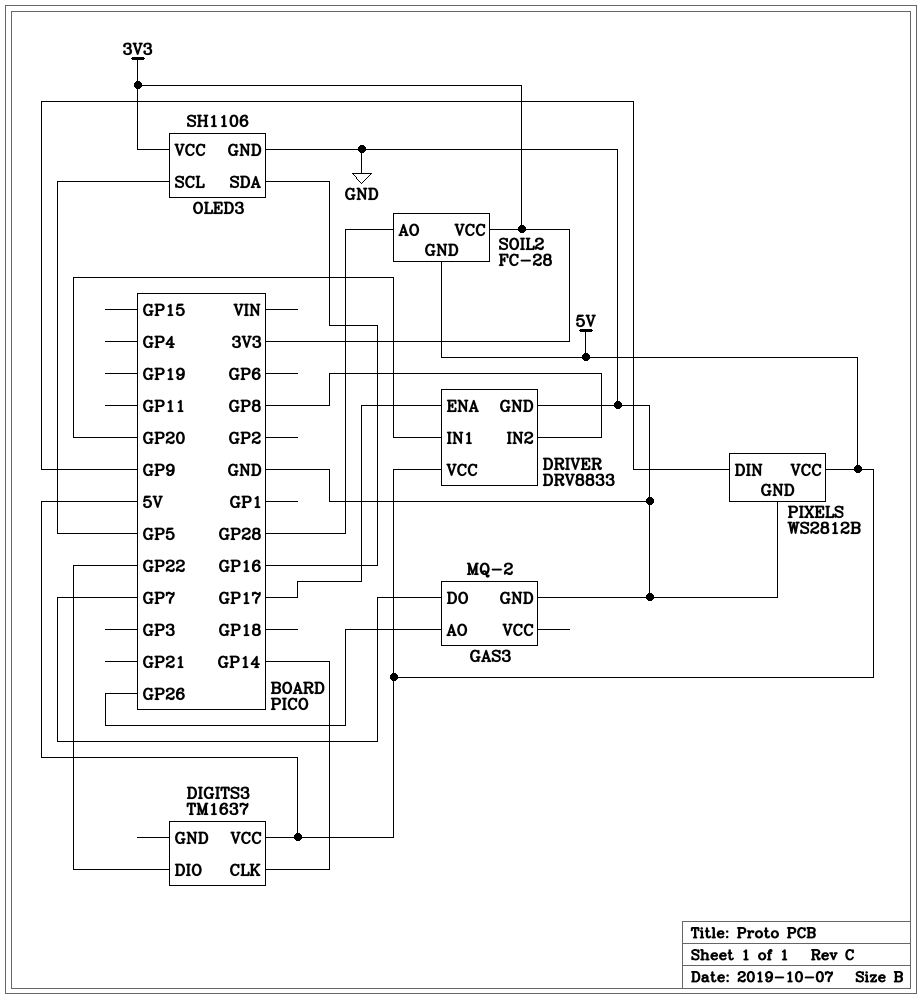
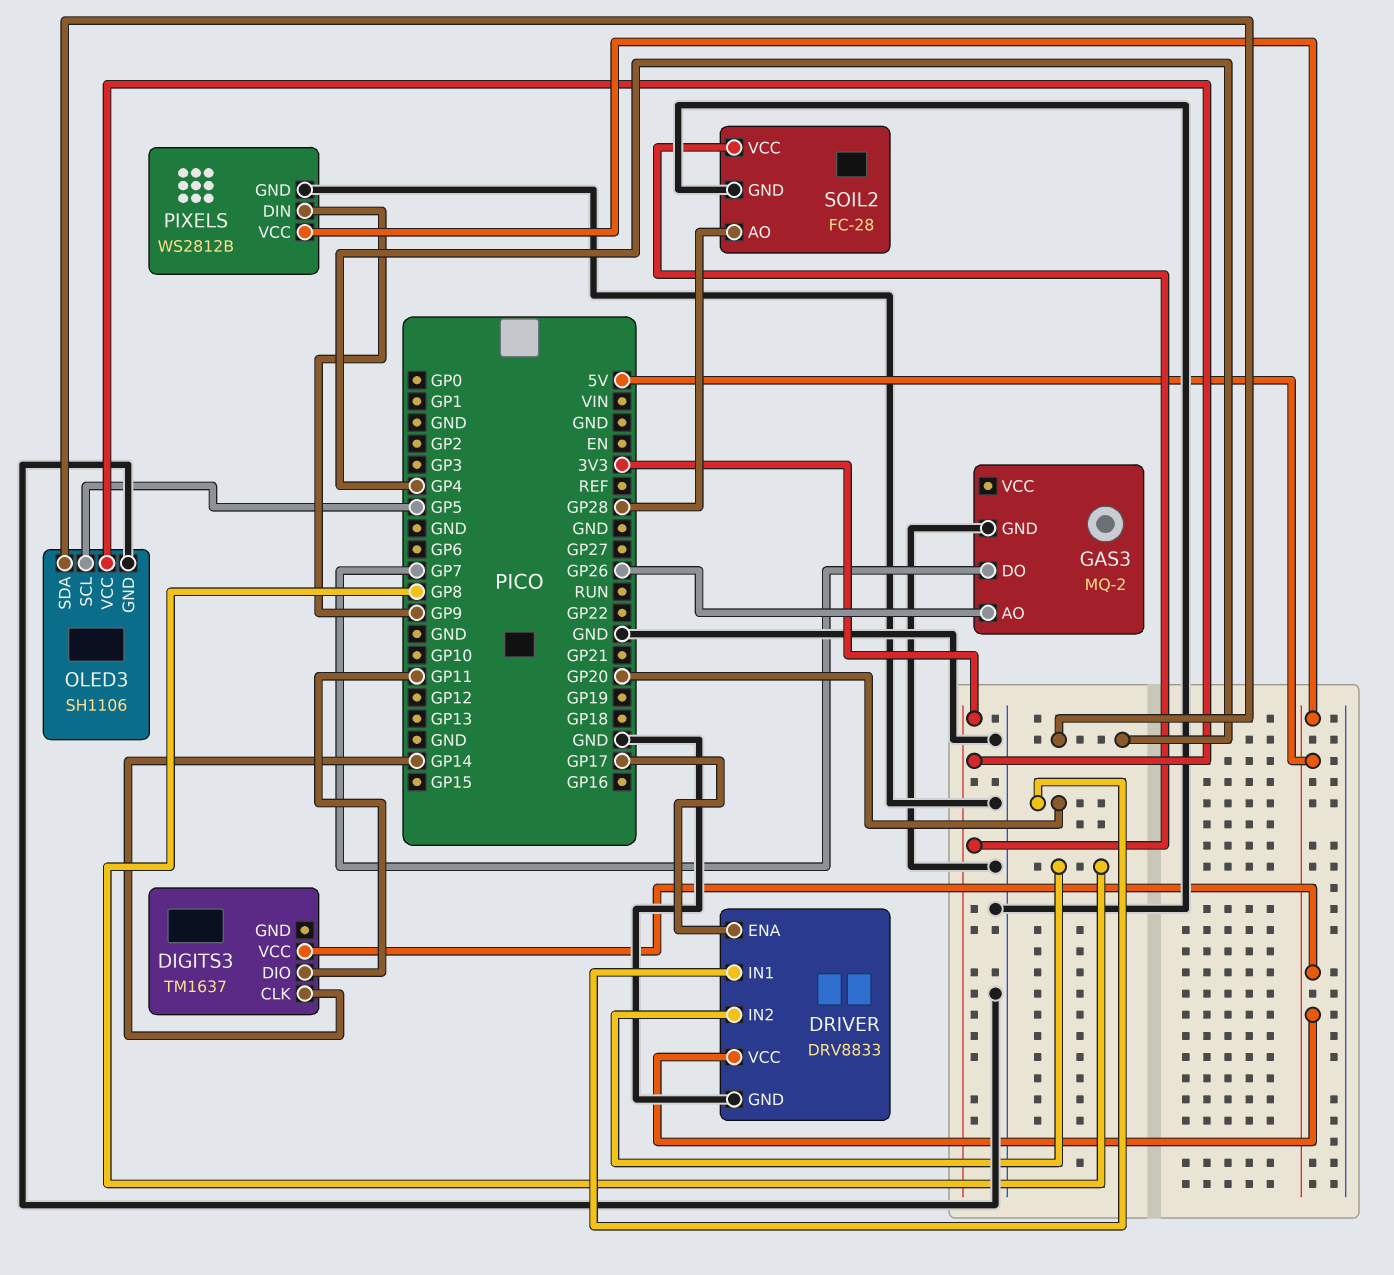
DIGITS3 pin DIO: GP22 -> GP11
OLED3 pin SDA: GP16 -> GP4
SOIL2 pin GND: 5V -> GND

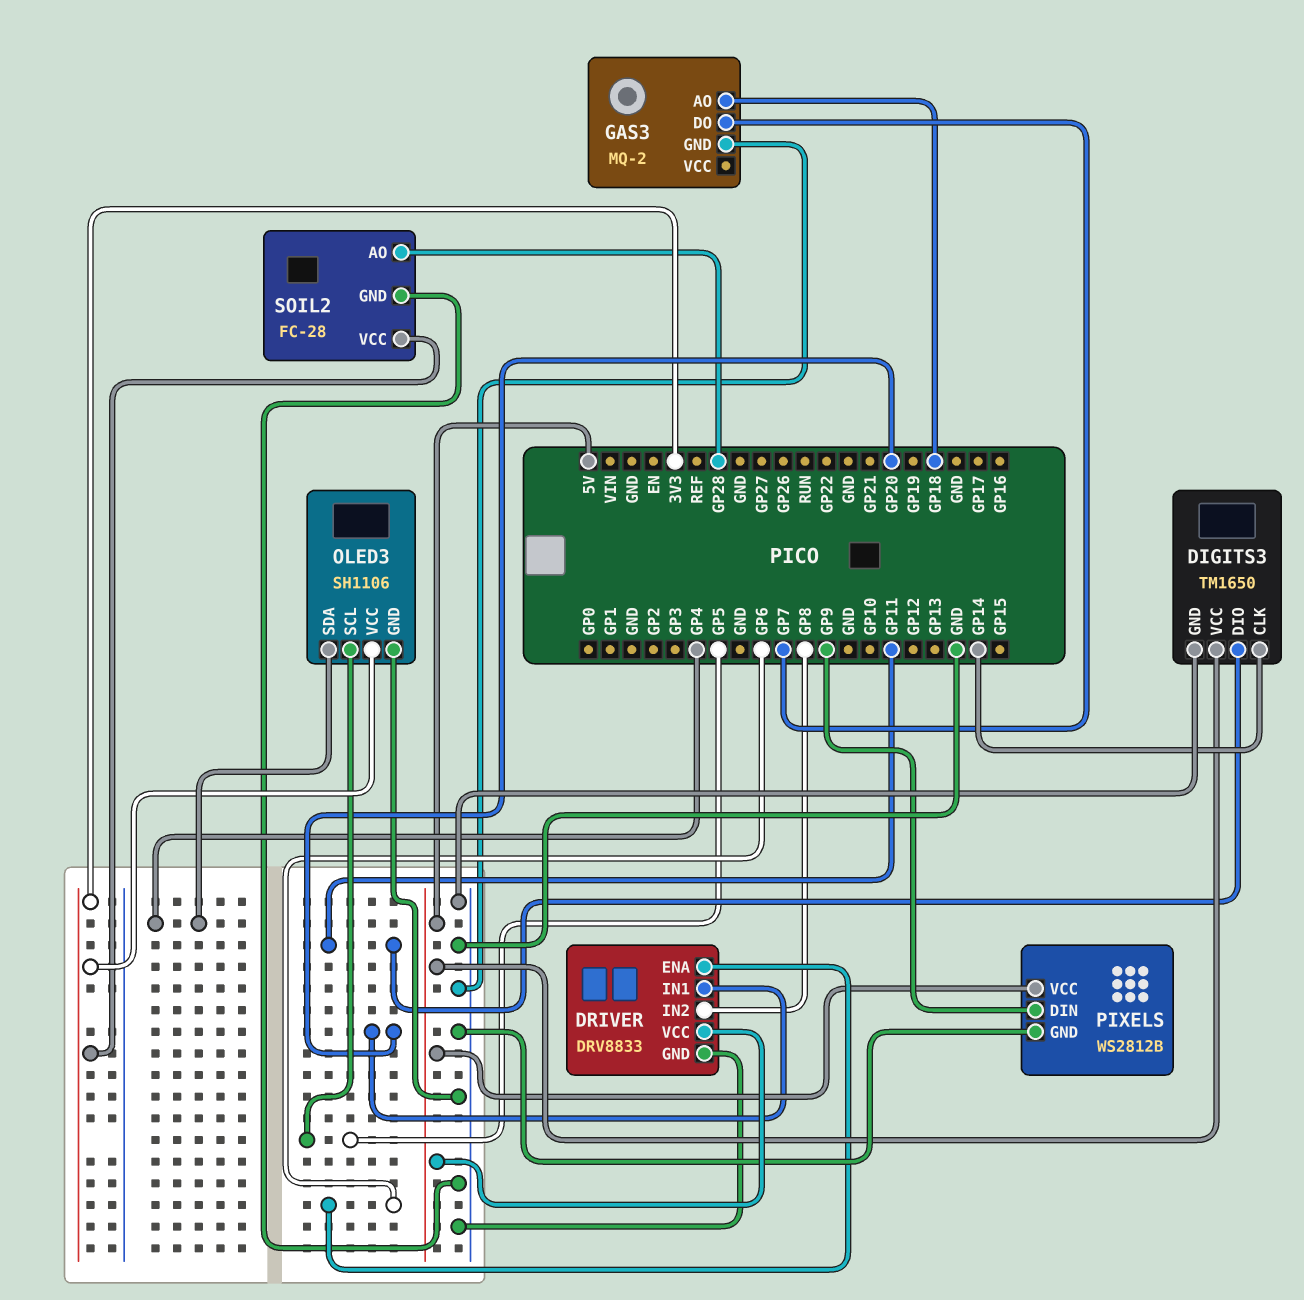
DIGITS3: TM1637 -> TM1650
DIGITS3 pin GND: none -> GND
DRIVER pin ENA: GP17 -> GP6
GAS3 pin AO: GP26 -> GP18

